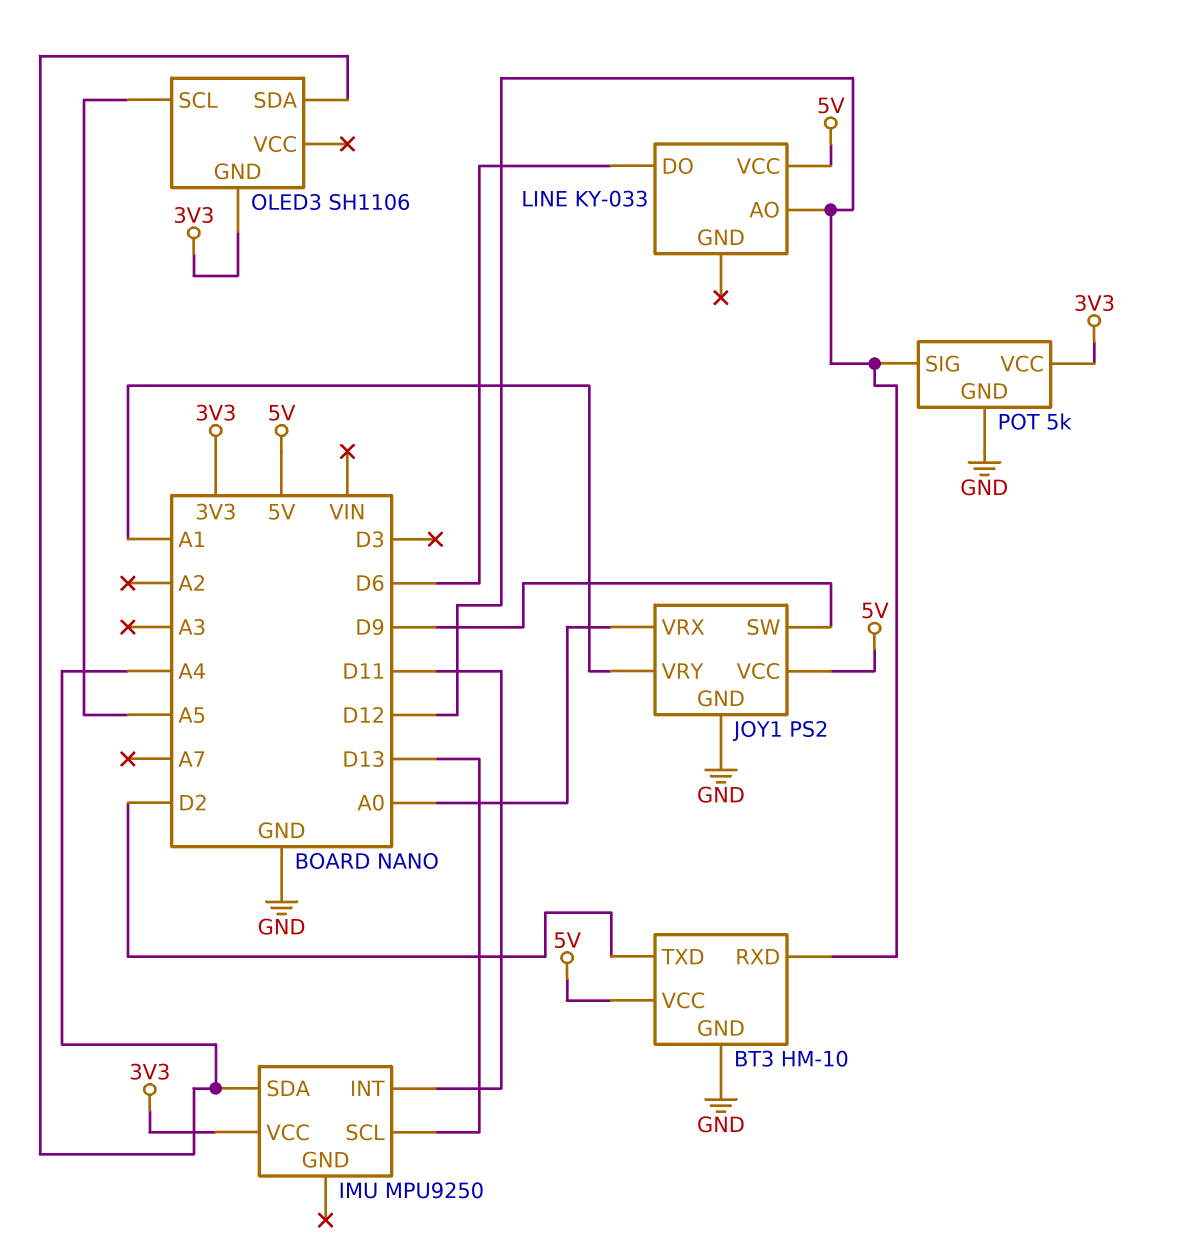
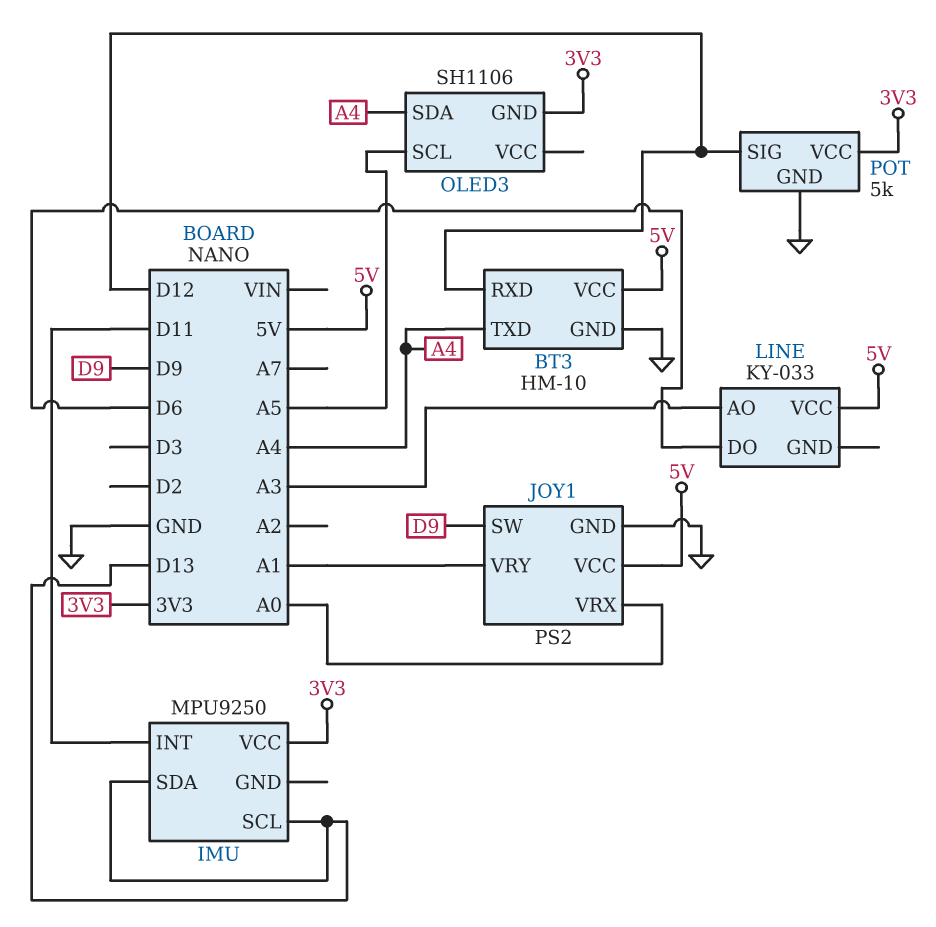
BT3 pin TXD: D2 -> A4
IMU pin SDA: A4 -> D13
LINE pin AO: D12 -> A3

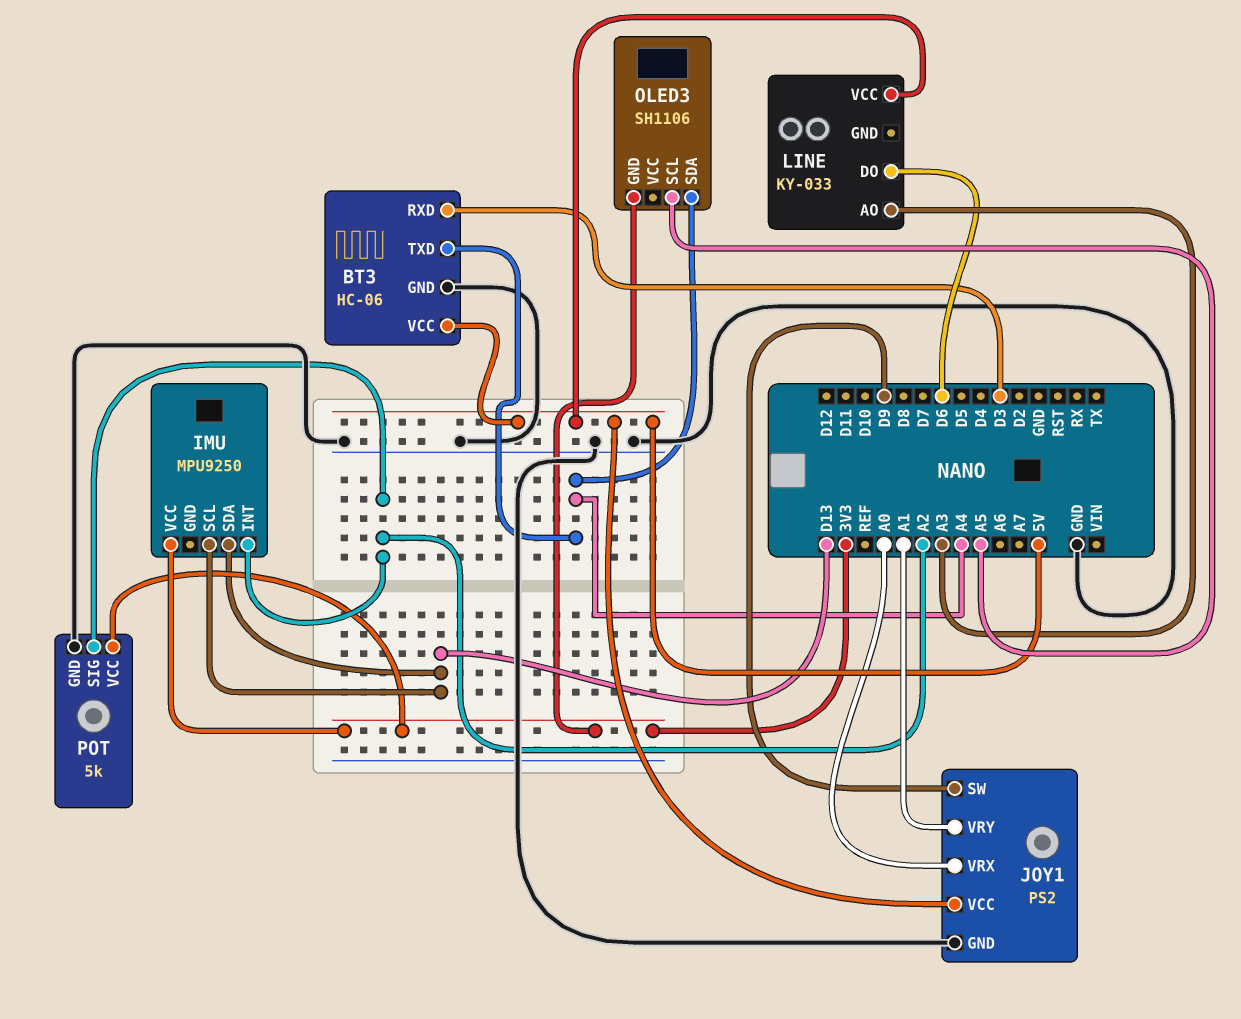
BT3: HM-10 -> HC-06
BT3 pin RXD: D12 -> D3
IMU pin INT: D11 -> A2
POT pin SIG: D12 -> A2

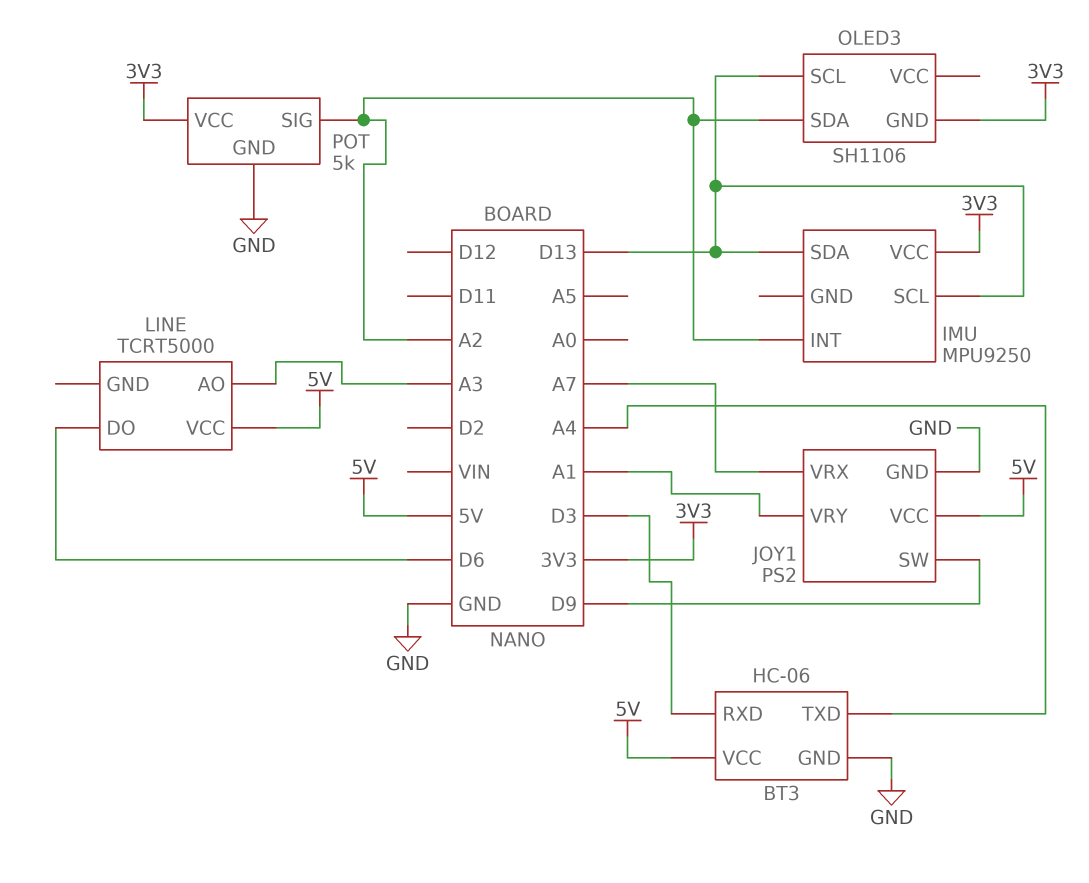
JOY1 pin VRX: A0 -> A7
LINE: KY-033 -> TCRT5000
OLED3 pin SCL: A5 -> D13
OLED3 pin SDA: A4 -> A2

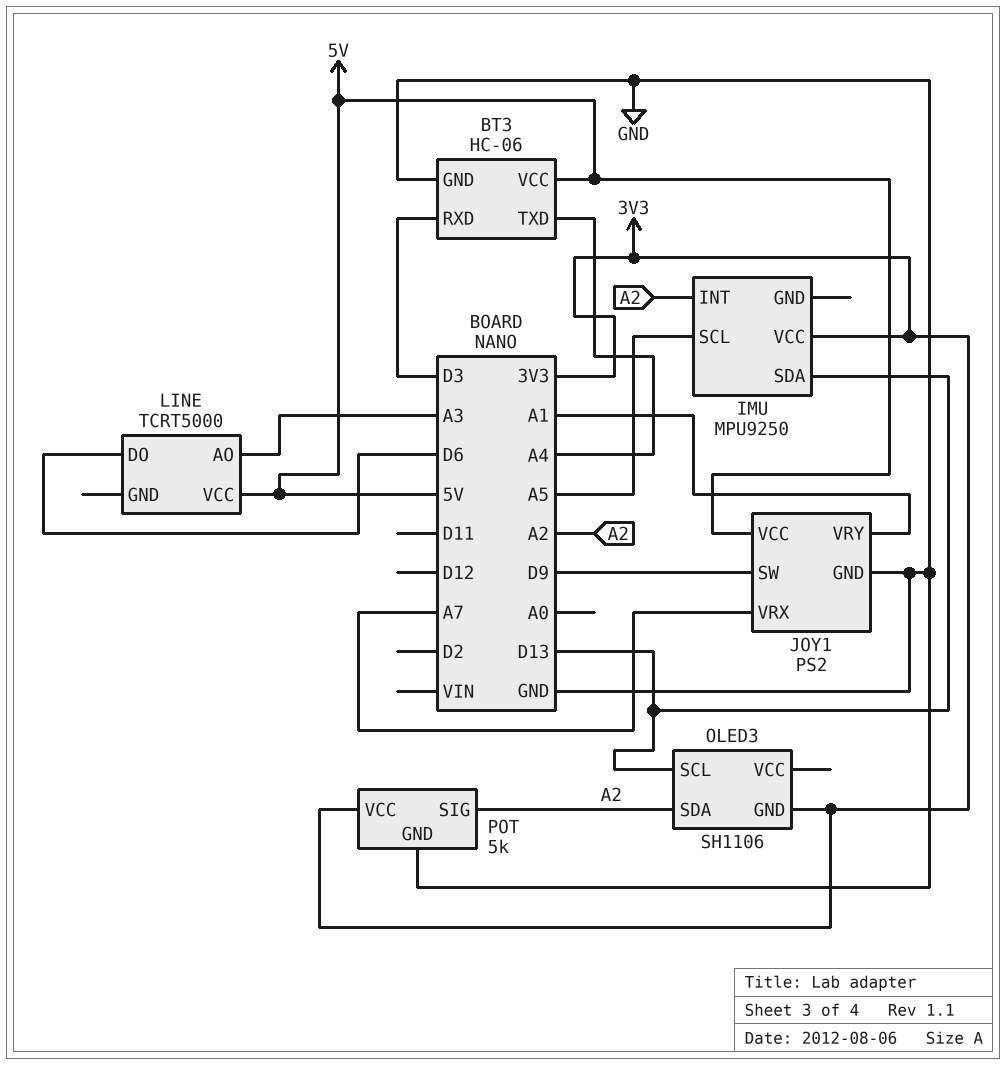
IMU pin SCL: D13 -> A5

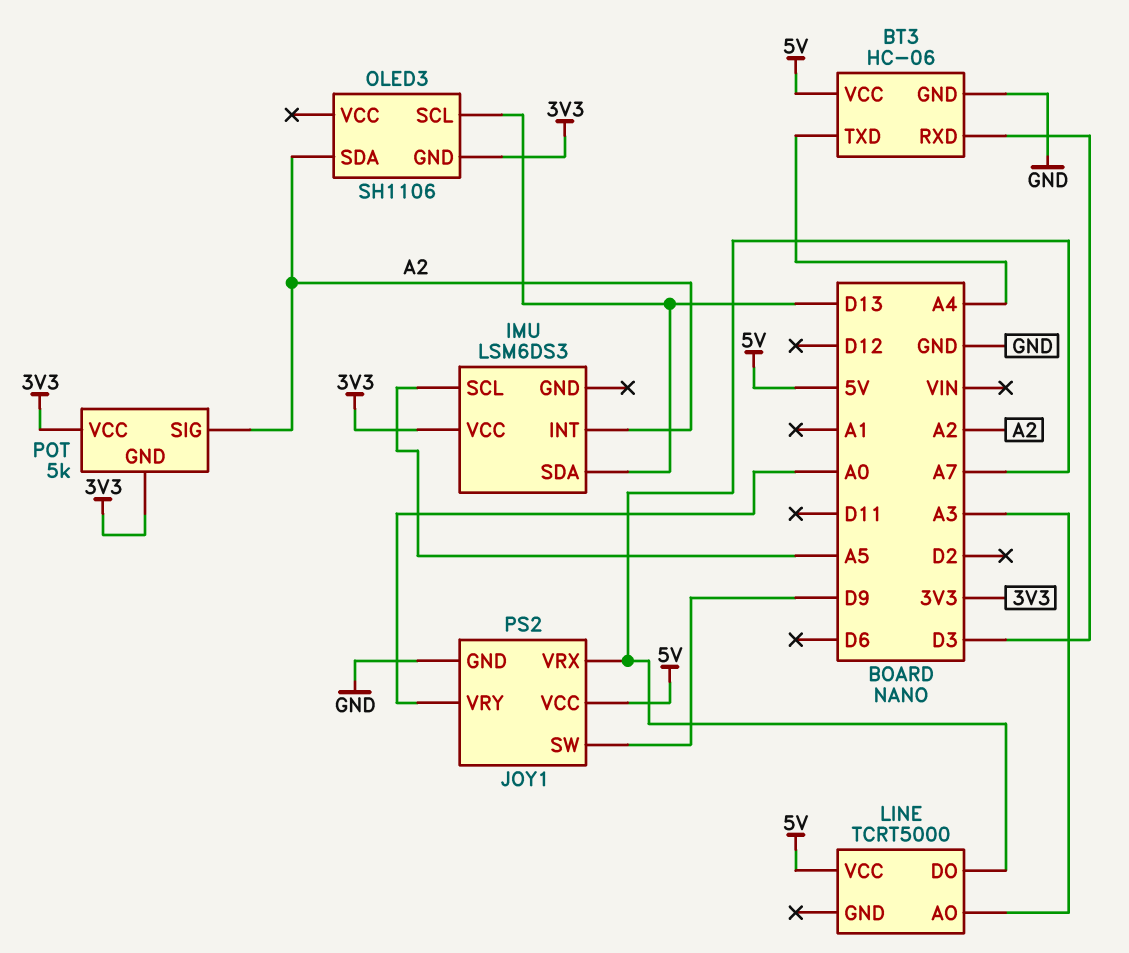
IMU: MPU9250 -> LSM6DS3
JOY1 pin VRY: A1 -> A0
LINE pin DO: D6 -> A7
POT pin GND: GND -> 3V3

